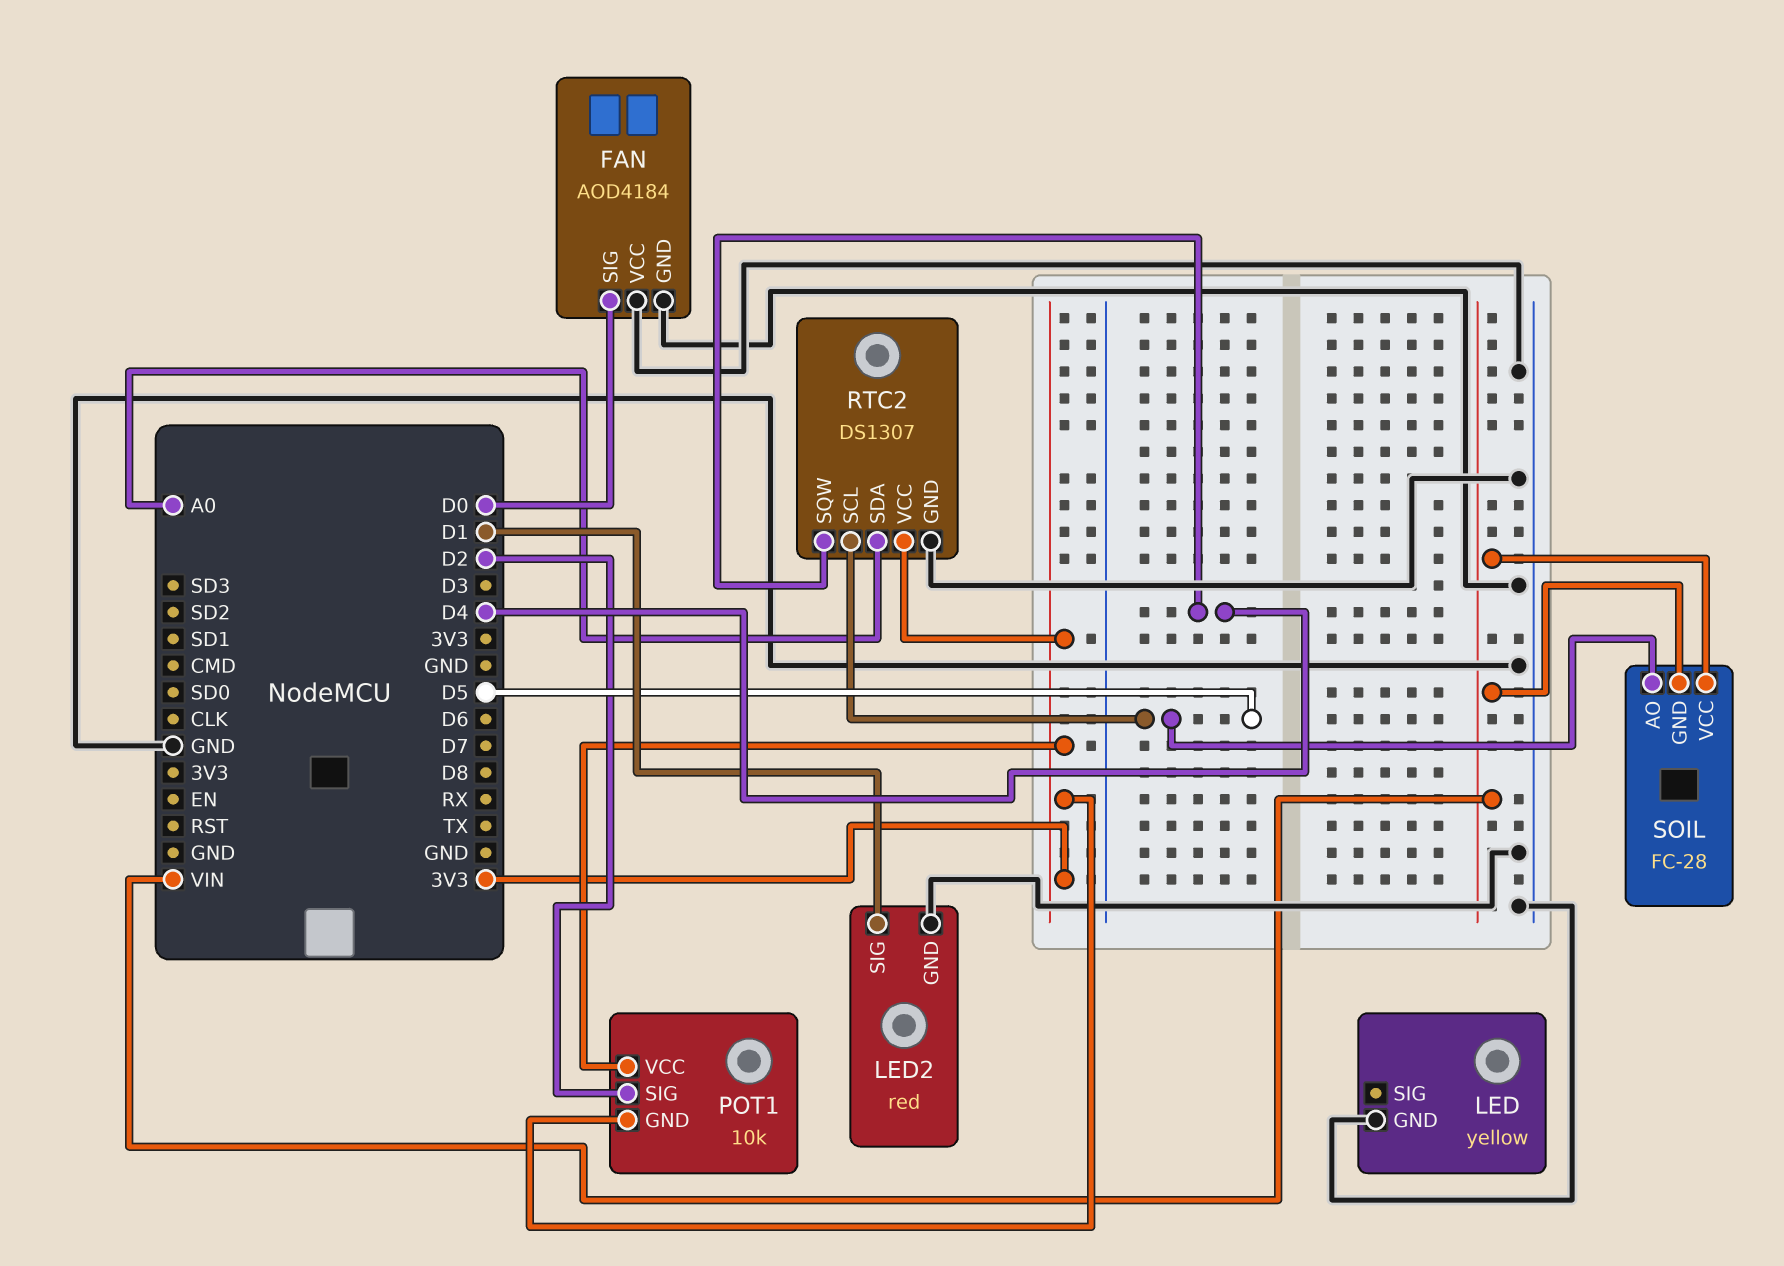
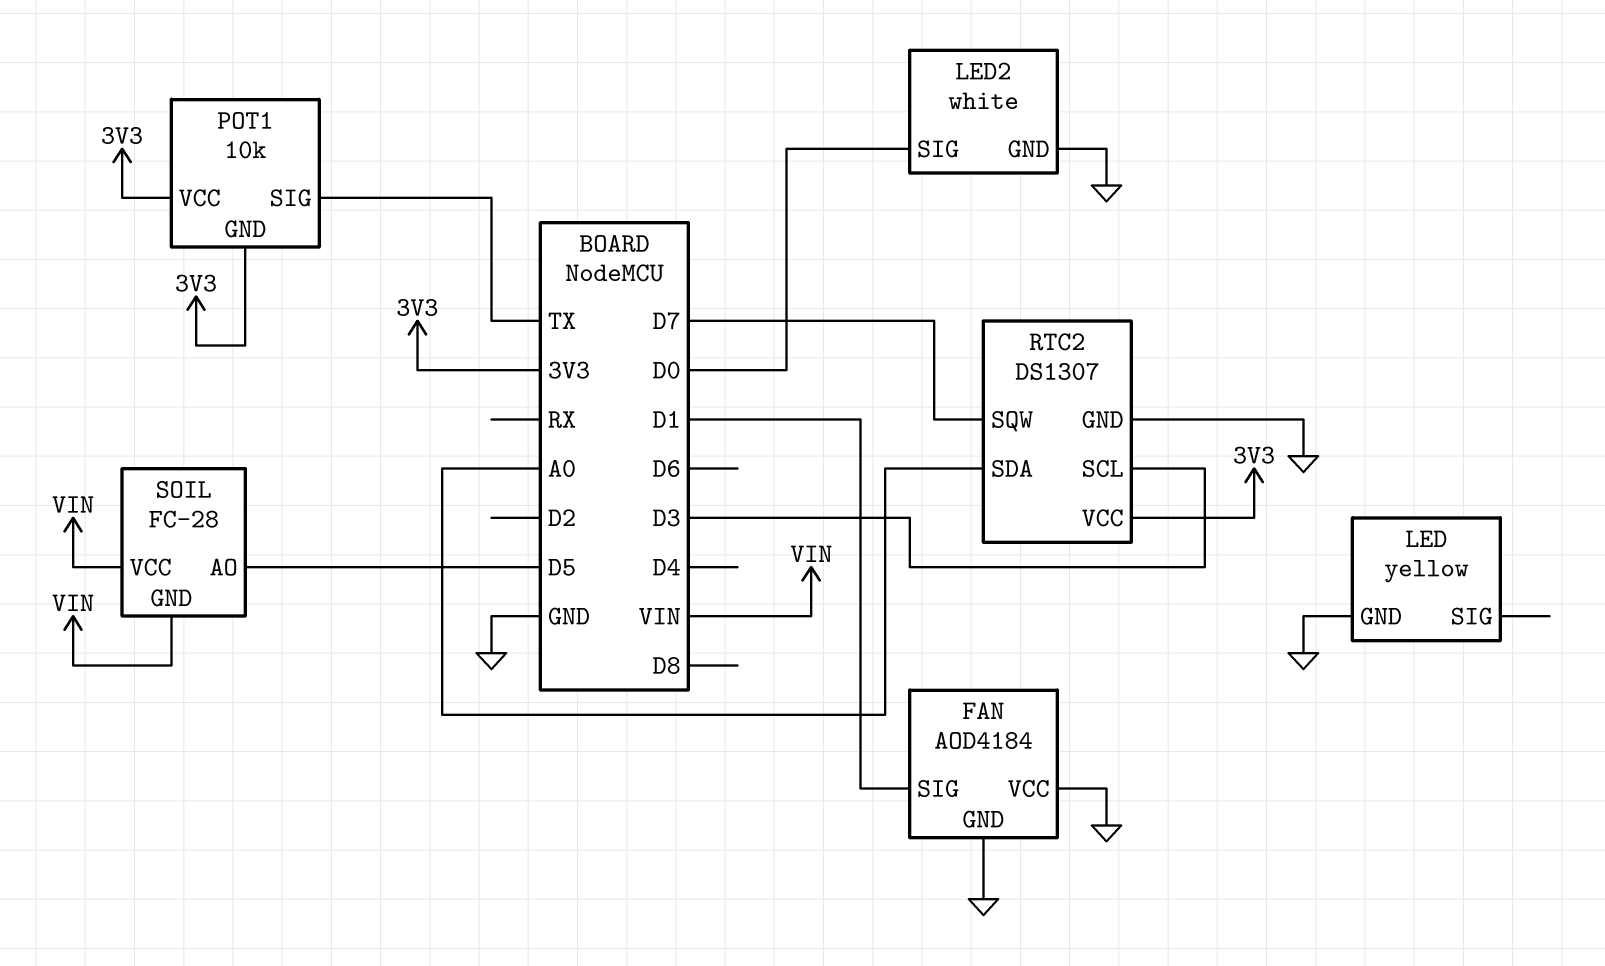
FAN pin SIG: D0 -> D1
LED2: red -> white
LED2 pin SIG: D1 -> D0
POT1 pin SIG: D2 -> TX
RTC2 pin SCL: D5 -> D3
RTC2 pin SQW: D4 -> D7

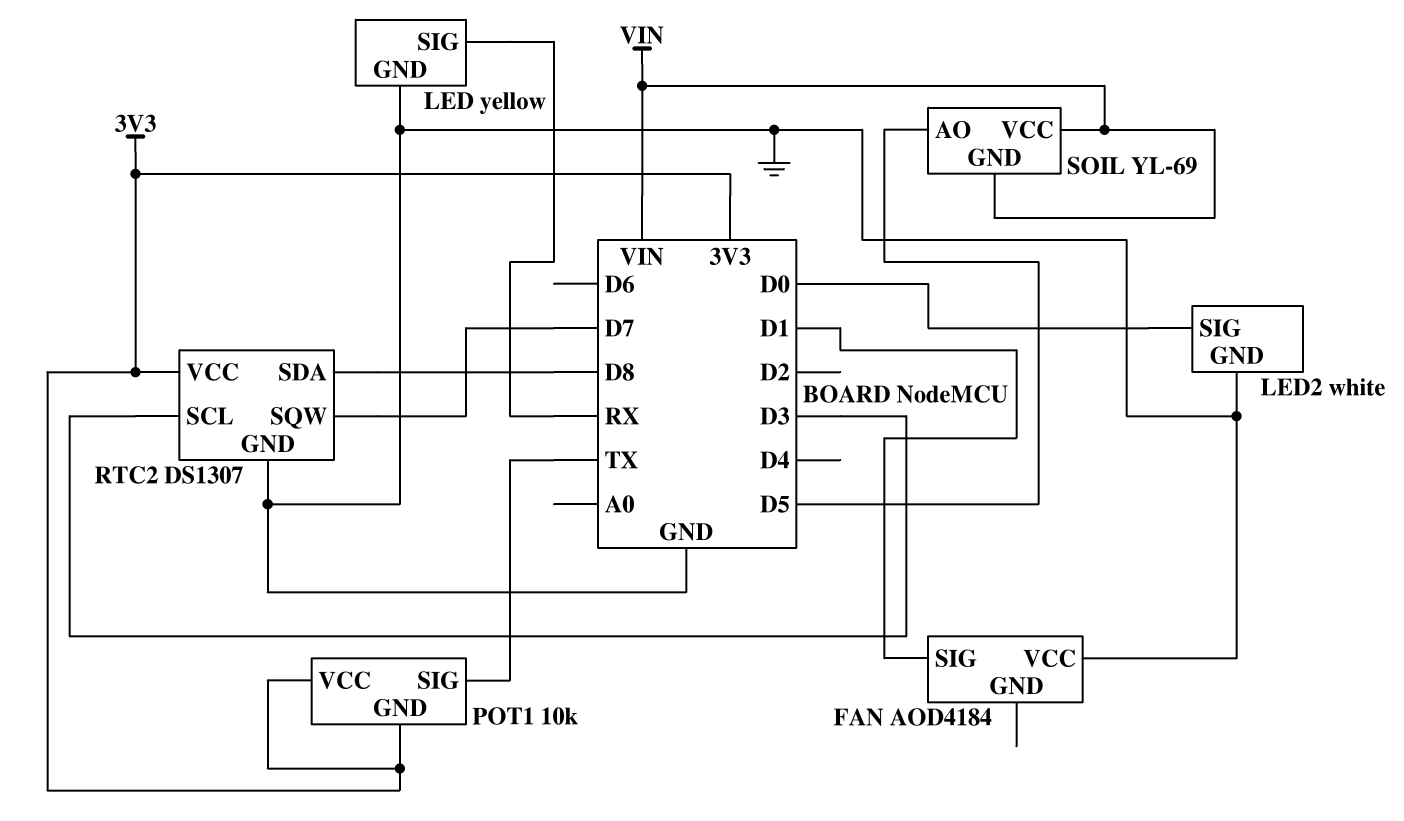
FAN pin GND: GND -> none
LED pin SIG: none -> RX
RTC2 pin SDA: A0 -> D8
SOIL: FC-28 -> YL-69

